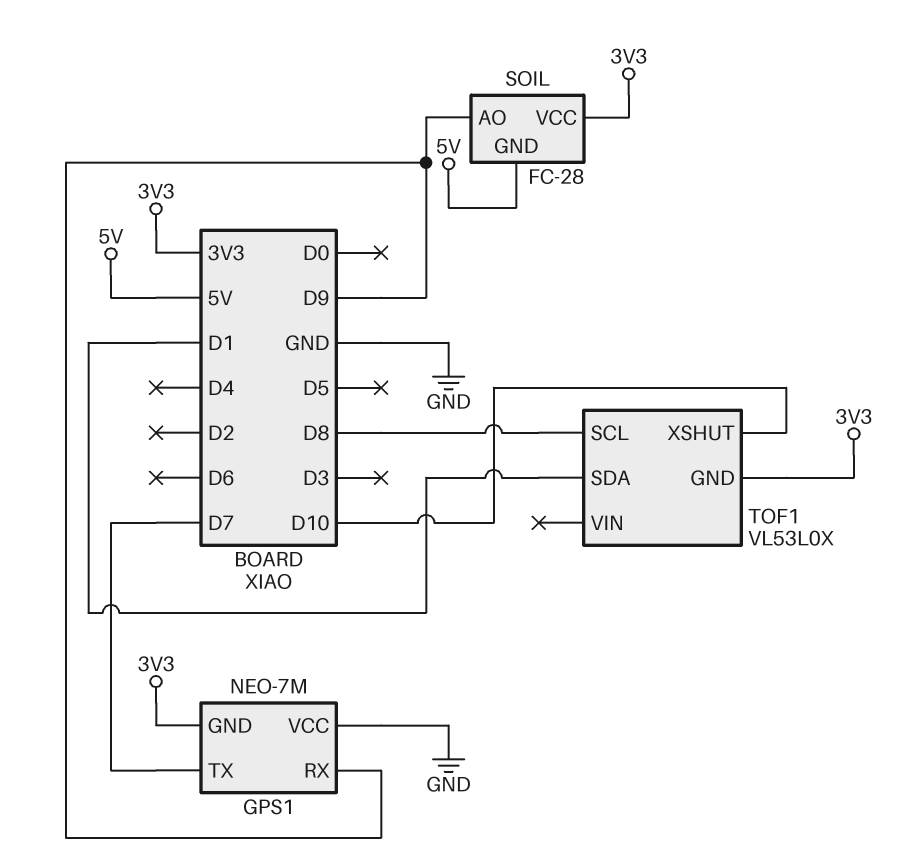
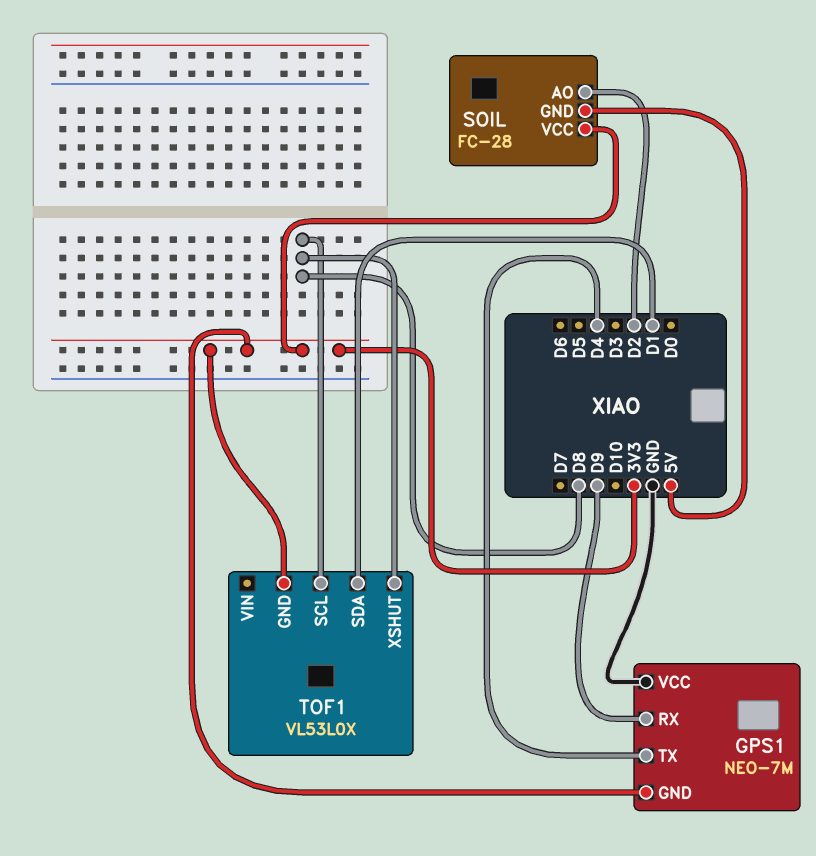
GPS1 pin TX: D7 -> D4
SOIL pin AO: D9 -> D2
TOF1 pin XSHUT: D10 -> D8

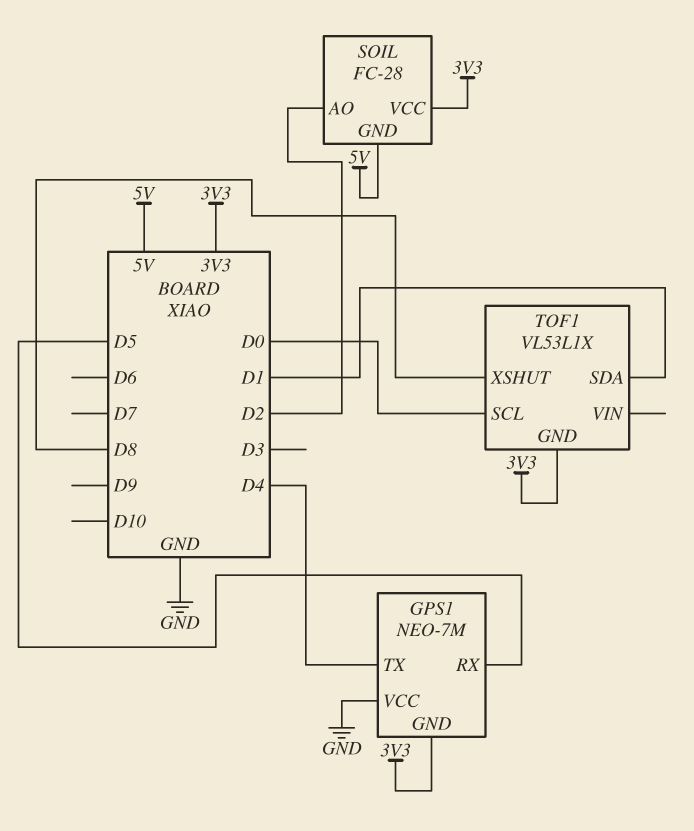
GPS1 pin RX: D9 -> D5
TOF1: VL53L0X -> VL53L1X
TOF1 pin SCL: D8 -> D0

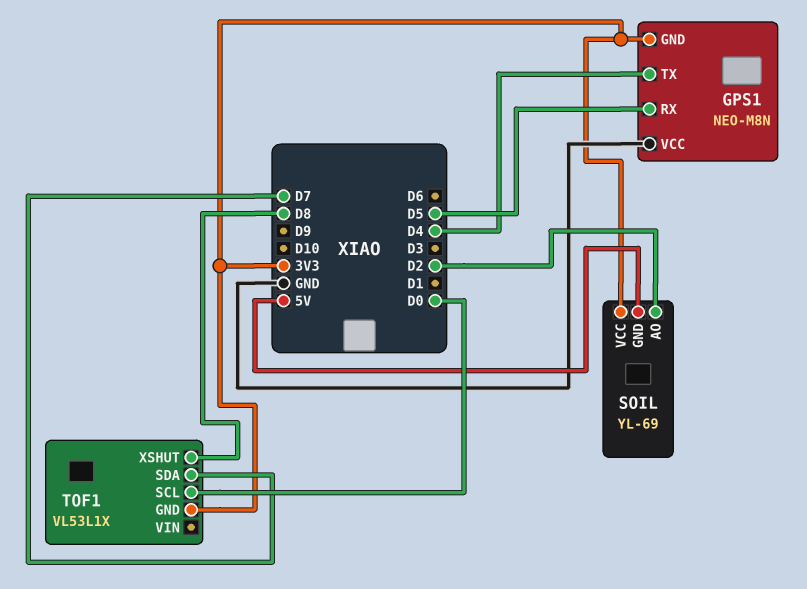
GPS1: NEO-7M -> NEO-M8N
SOIL: FC-28 -> YL-69
TOF1 pin SDA: D1 -> D7

